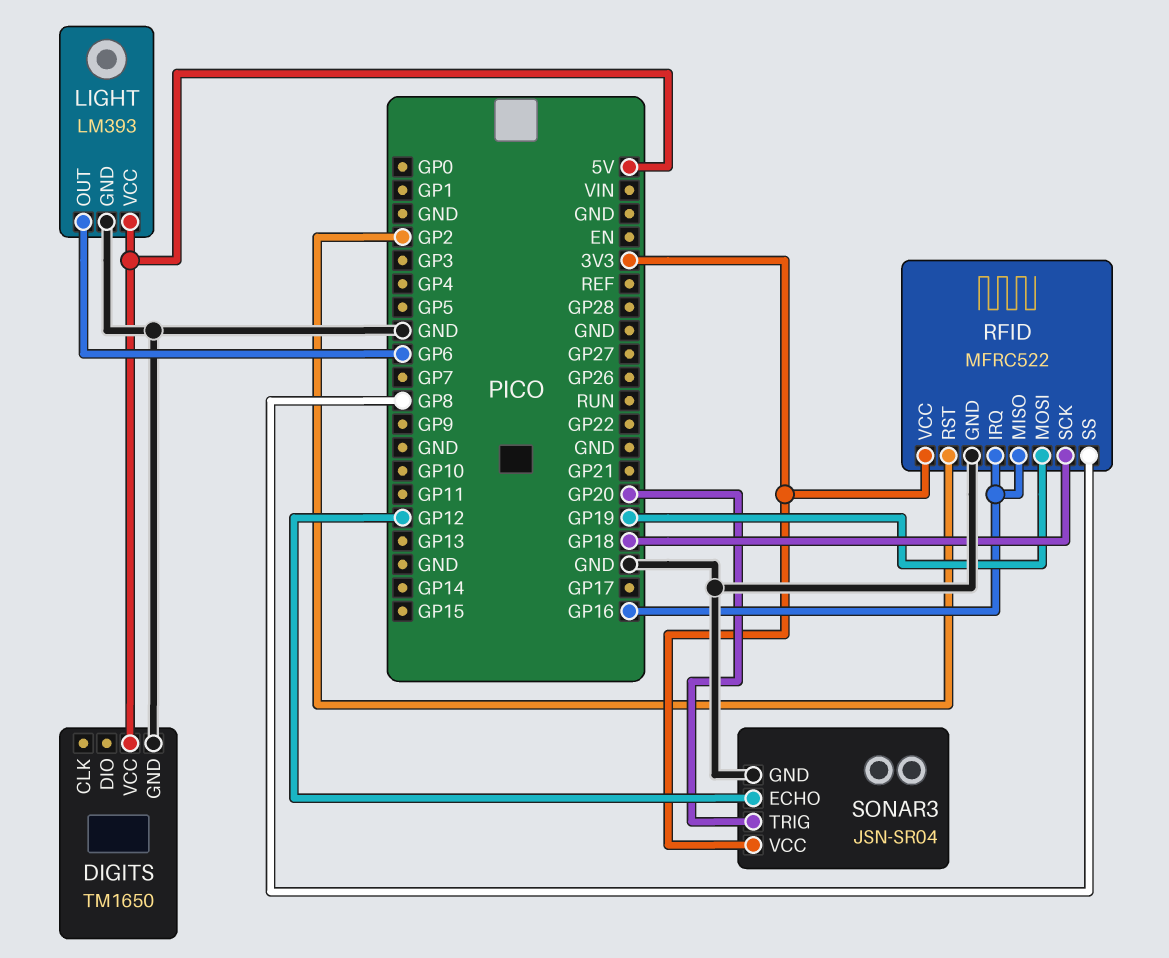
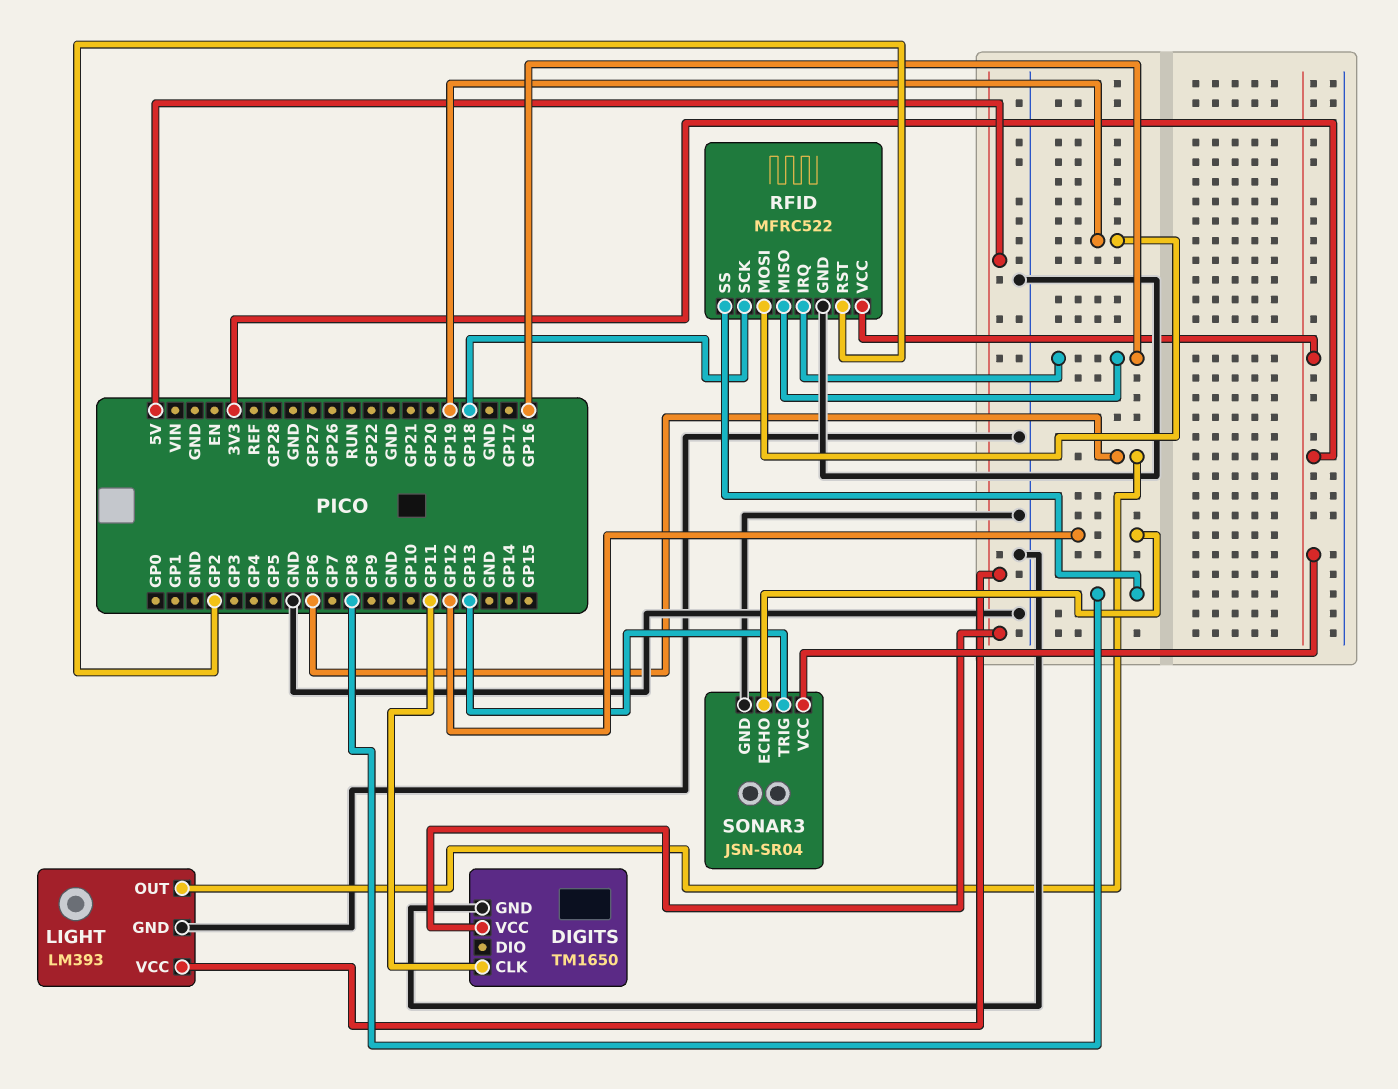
DIGITS pin CLK: none -> GP11
SONAR3 pin TRIG: GP20 -> GP13

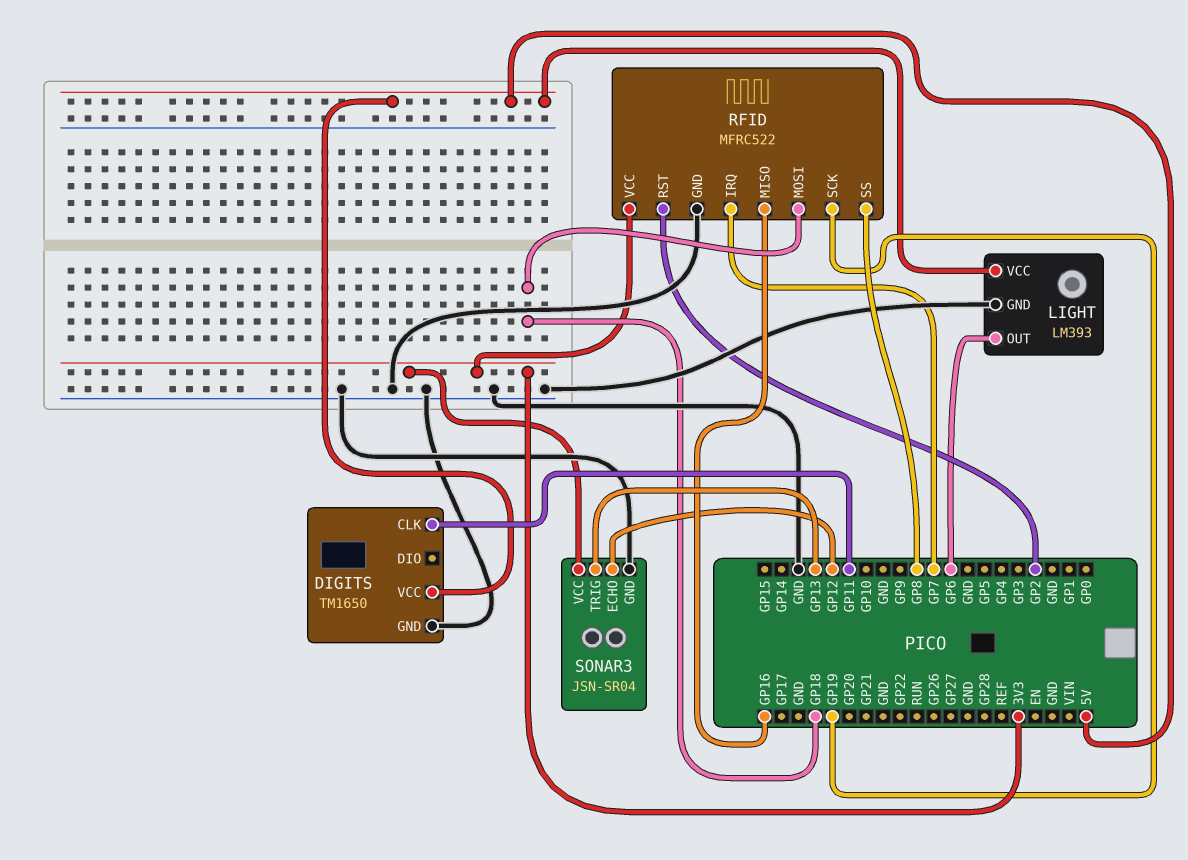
RFID pin IRQ: GP16 -> GP7
RFID pin MOSI: GP19 -> GP18
RFID pin SCK: GP18 -> GP19

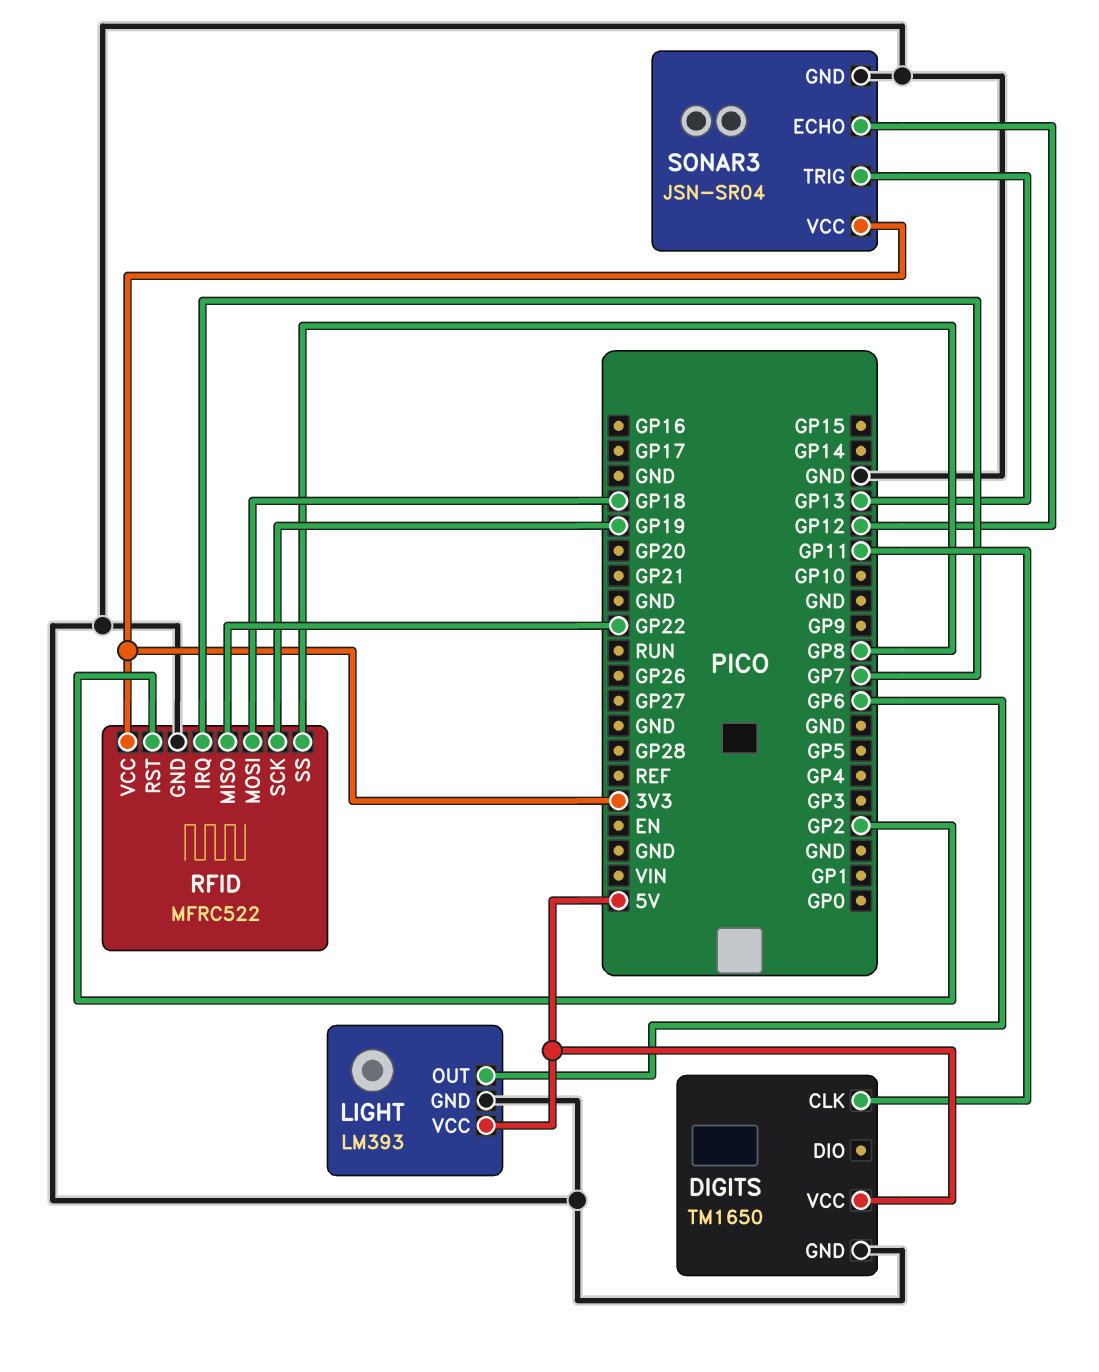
RFID pin MISO: GP16 -> GP22

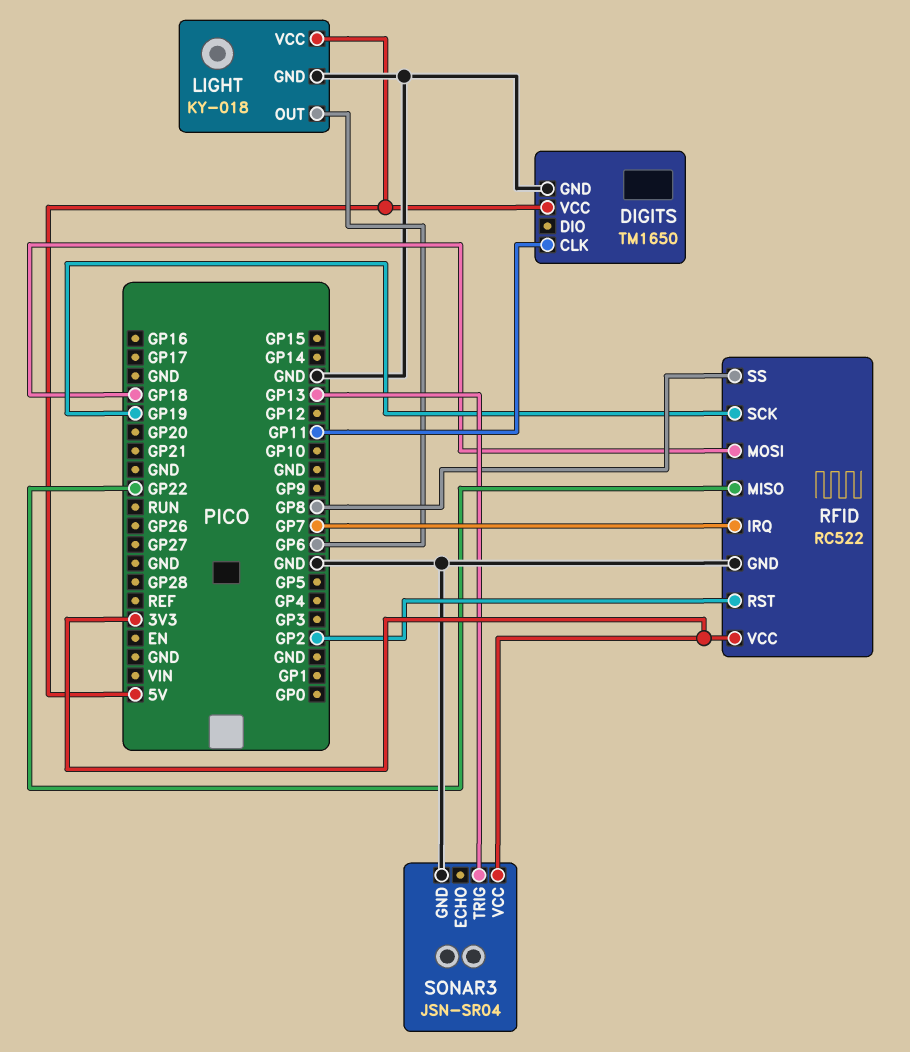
LIGHT: LM393 -> KY-018
RFID: MFRC522 -> RC522
SONAR3 pin ECHO: GP12 -> none

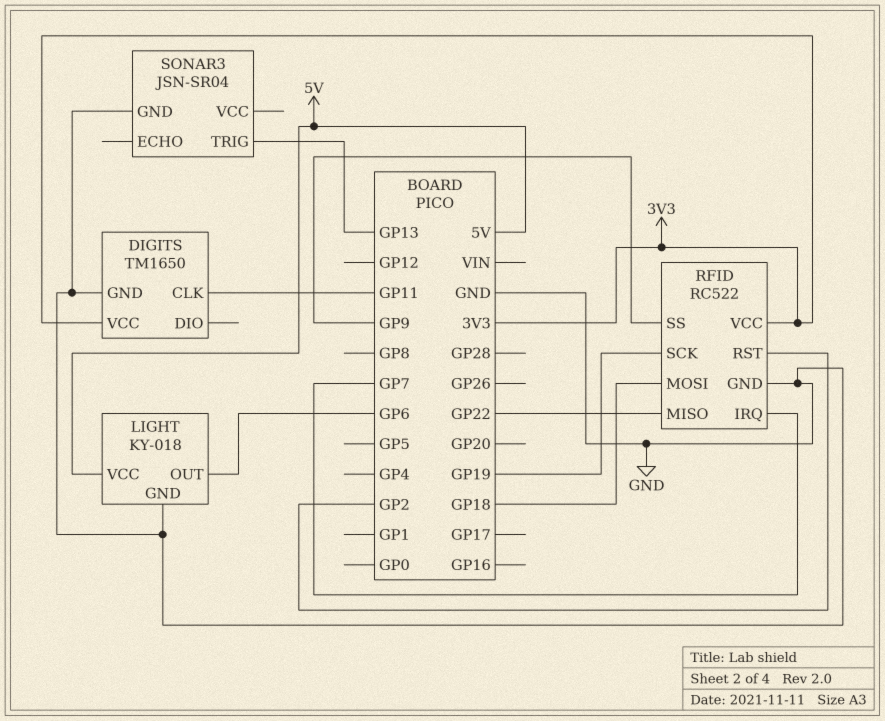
DIGITS pin VCC: 5V -> 3V3
RFID pin SS: GP8 -> GP9
SONAR3 pin VCC: 3V3 -> none

